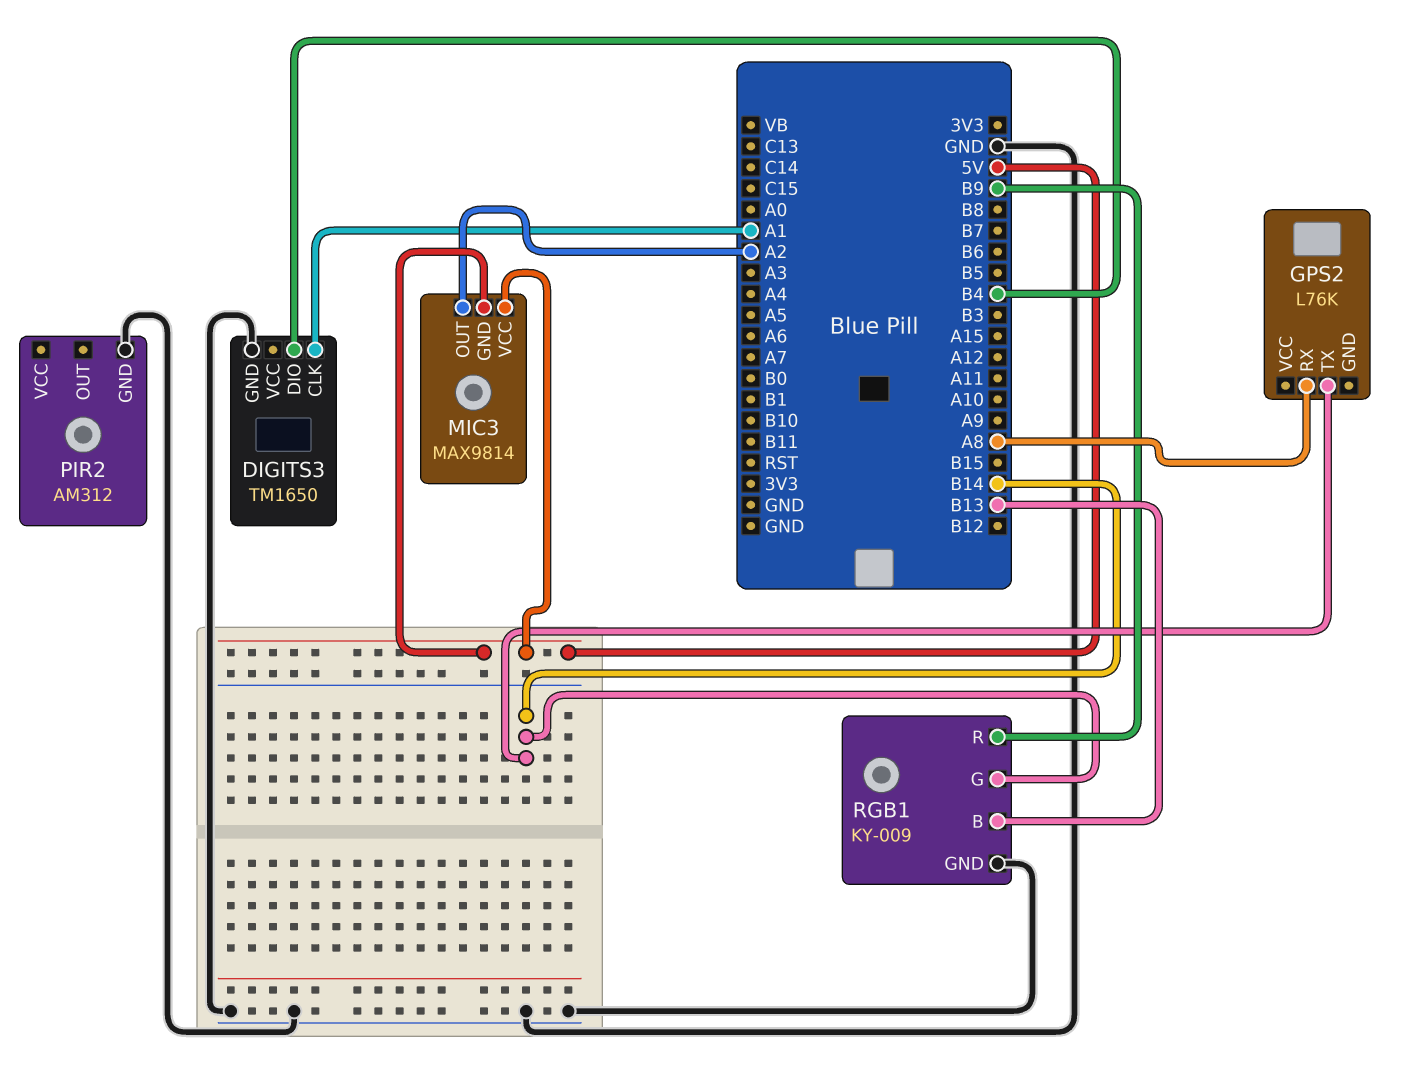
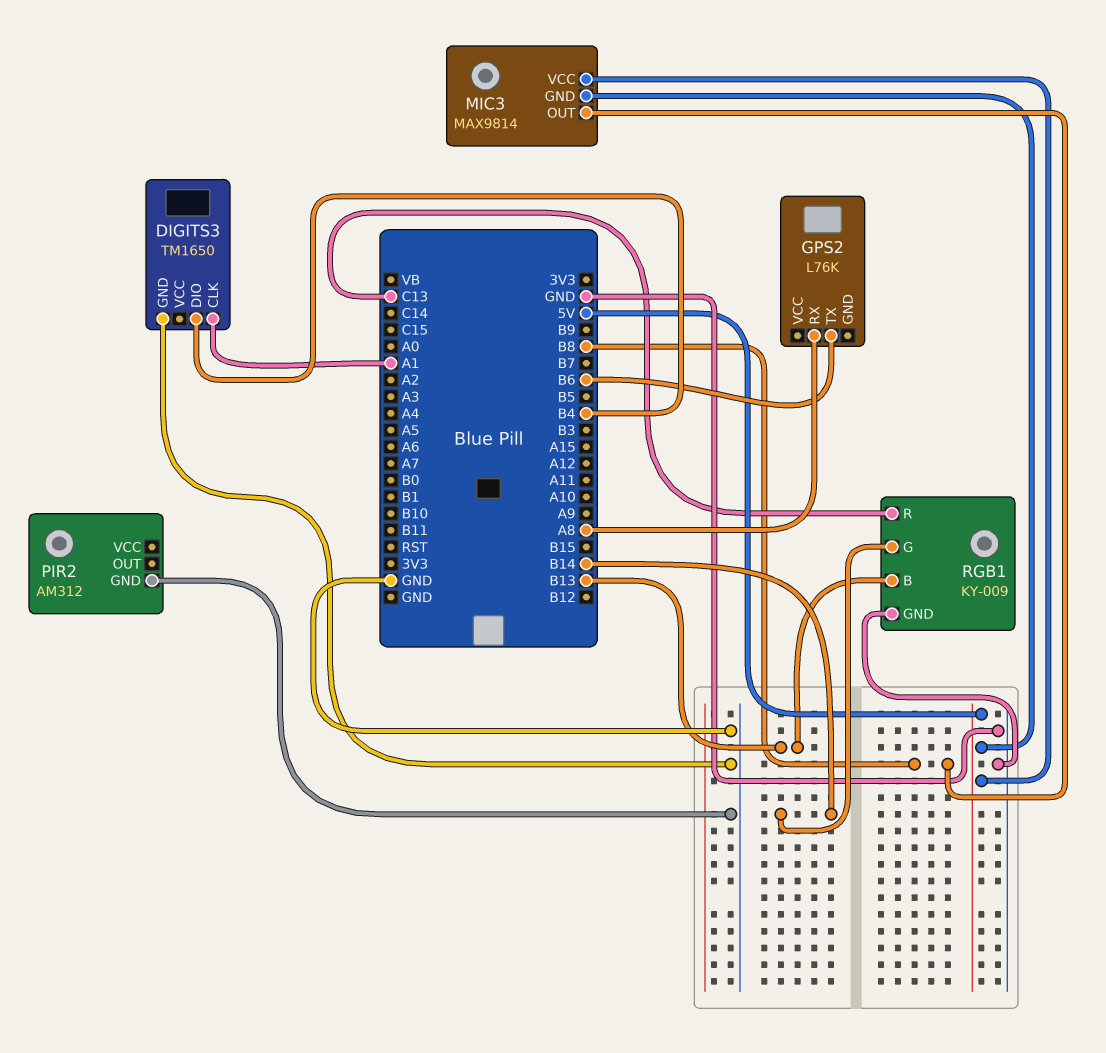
GPS2 pin TX: B14 -> B6
MIC3 pin OUT: A2 -> B8
RGB1 pin R: B9 -> C13

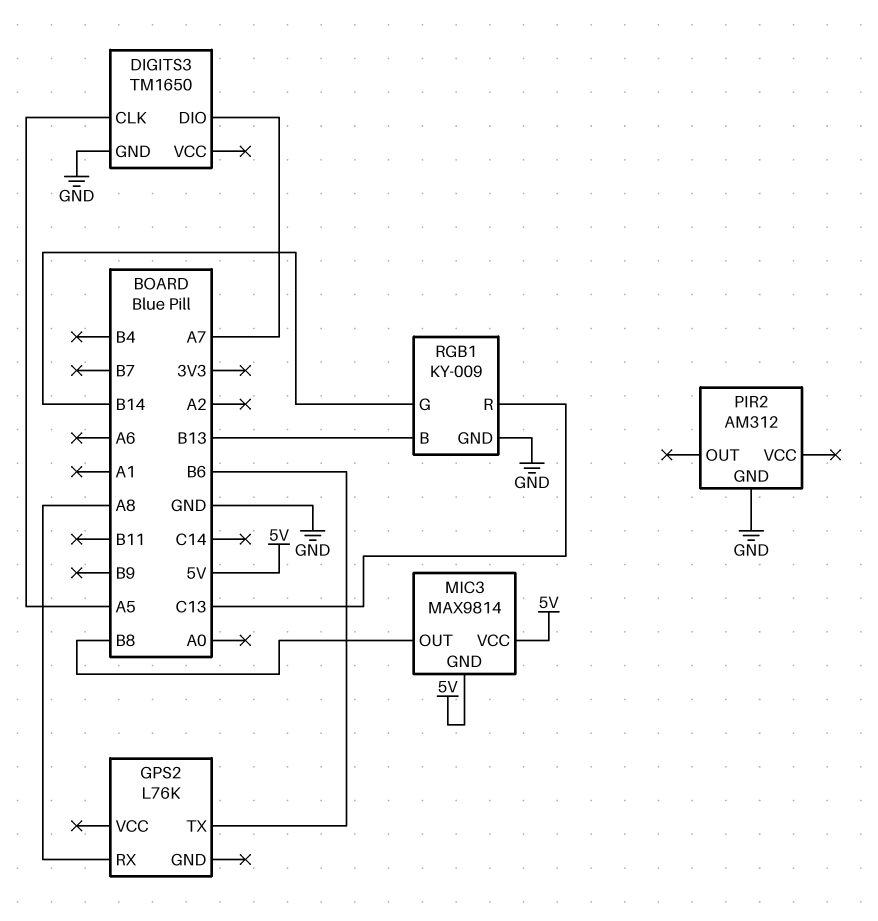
DIGITS3 pin CLK: A1 -> A5
DIGITS3 pin DIO: B4 -> A7

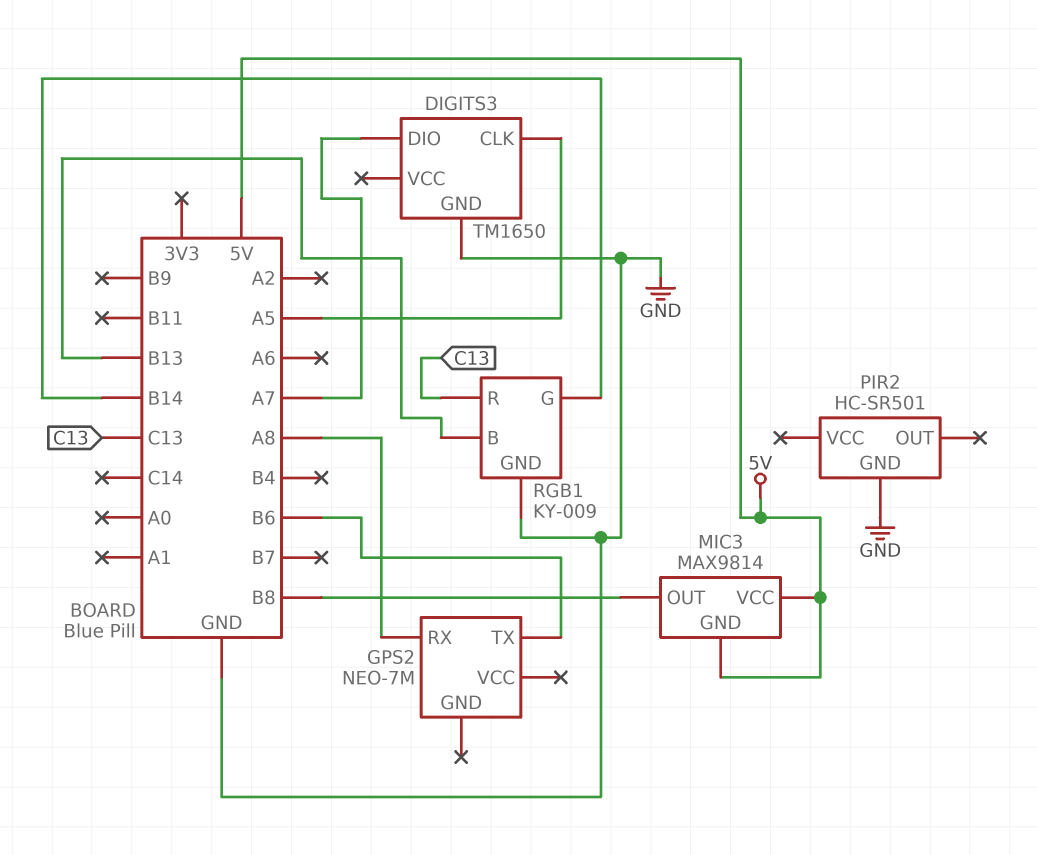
GPS2: L76K -> NEO-7M
PIR2: AM312 -> HC-SR501

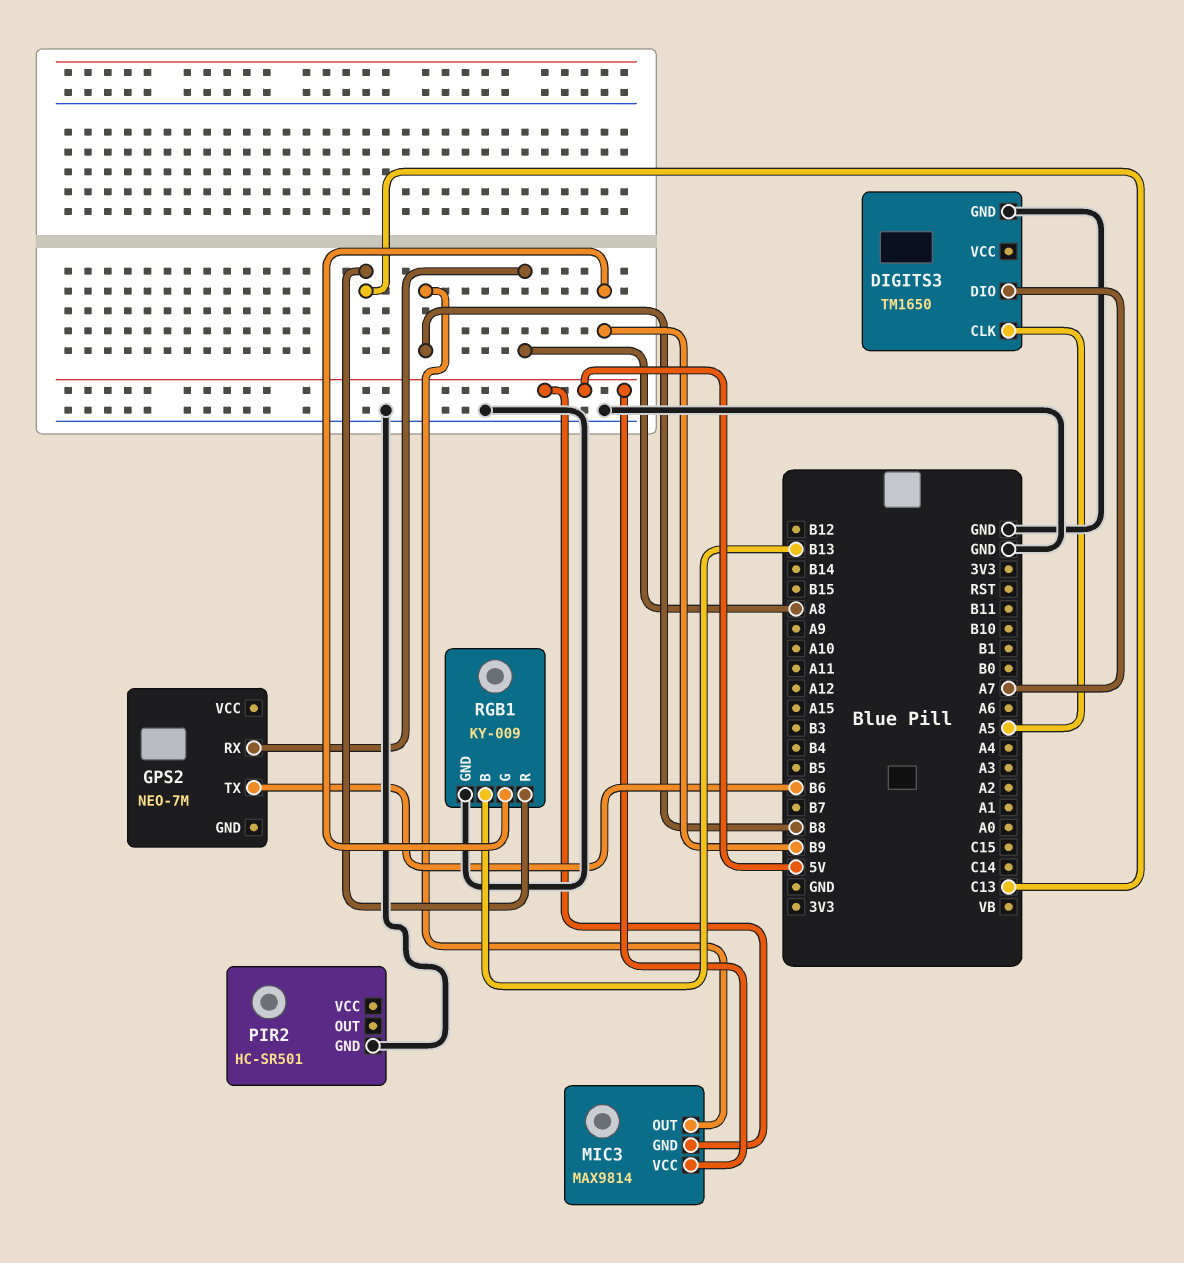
RGB1 pin G: B14 -> B9

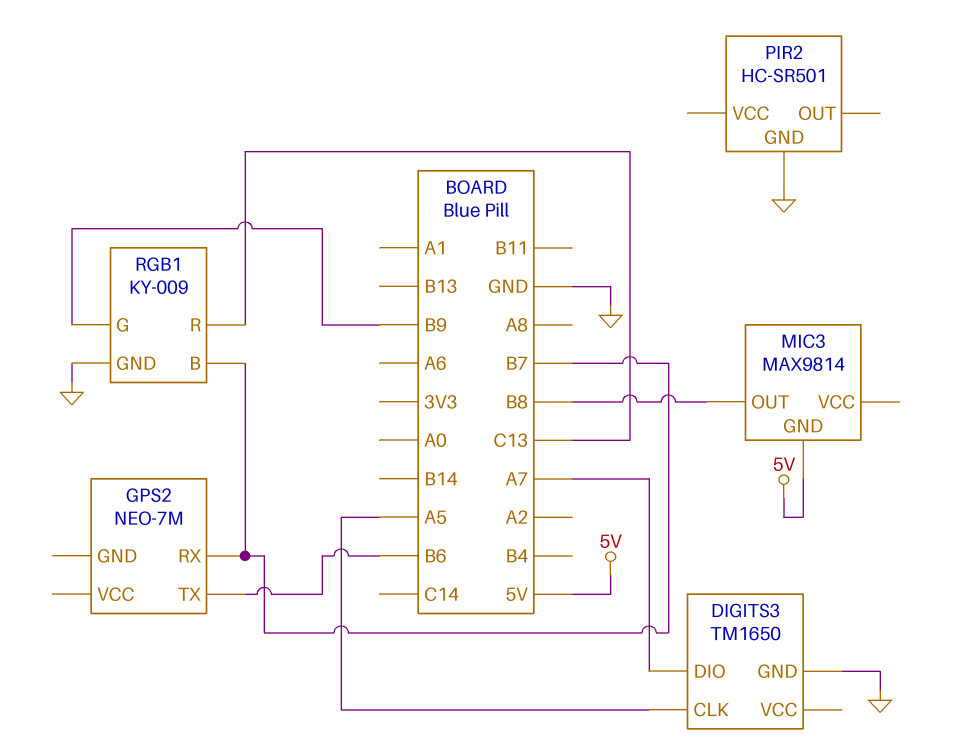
GPS2 pin RX: A8 -> B7
MIC3 pin VCC: 5V -> none
RGB1 pin B: B13 -> B7

